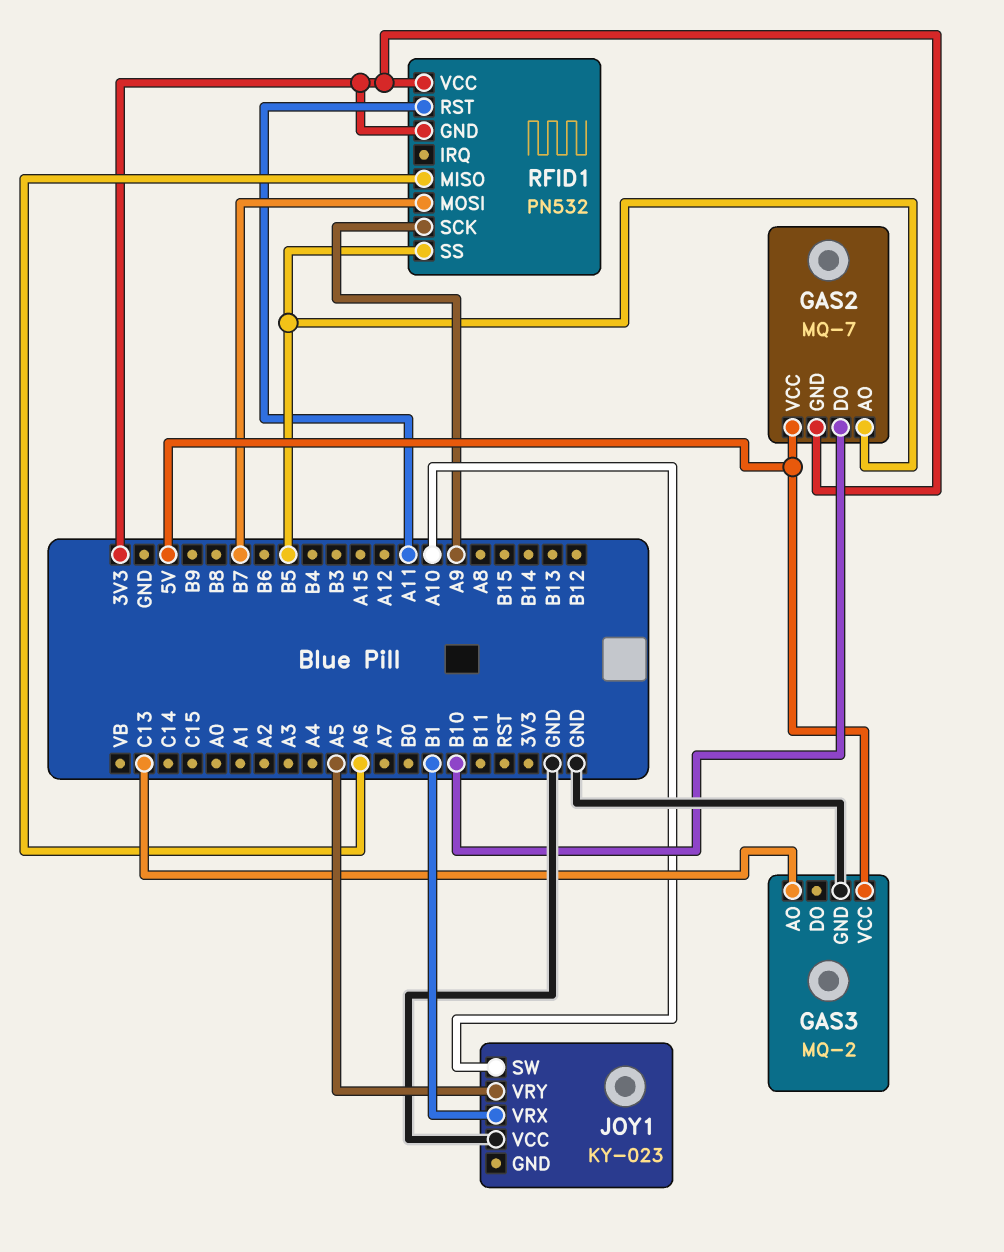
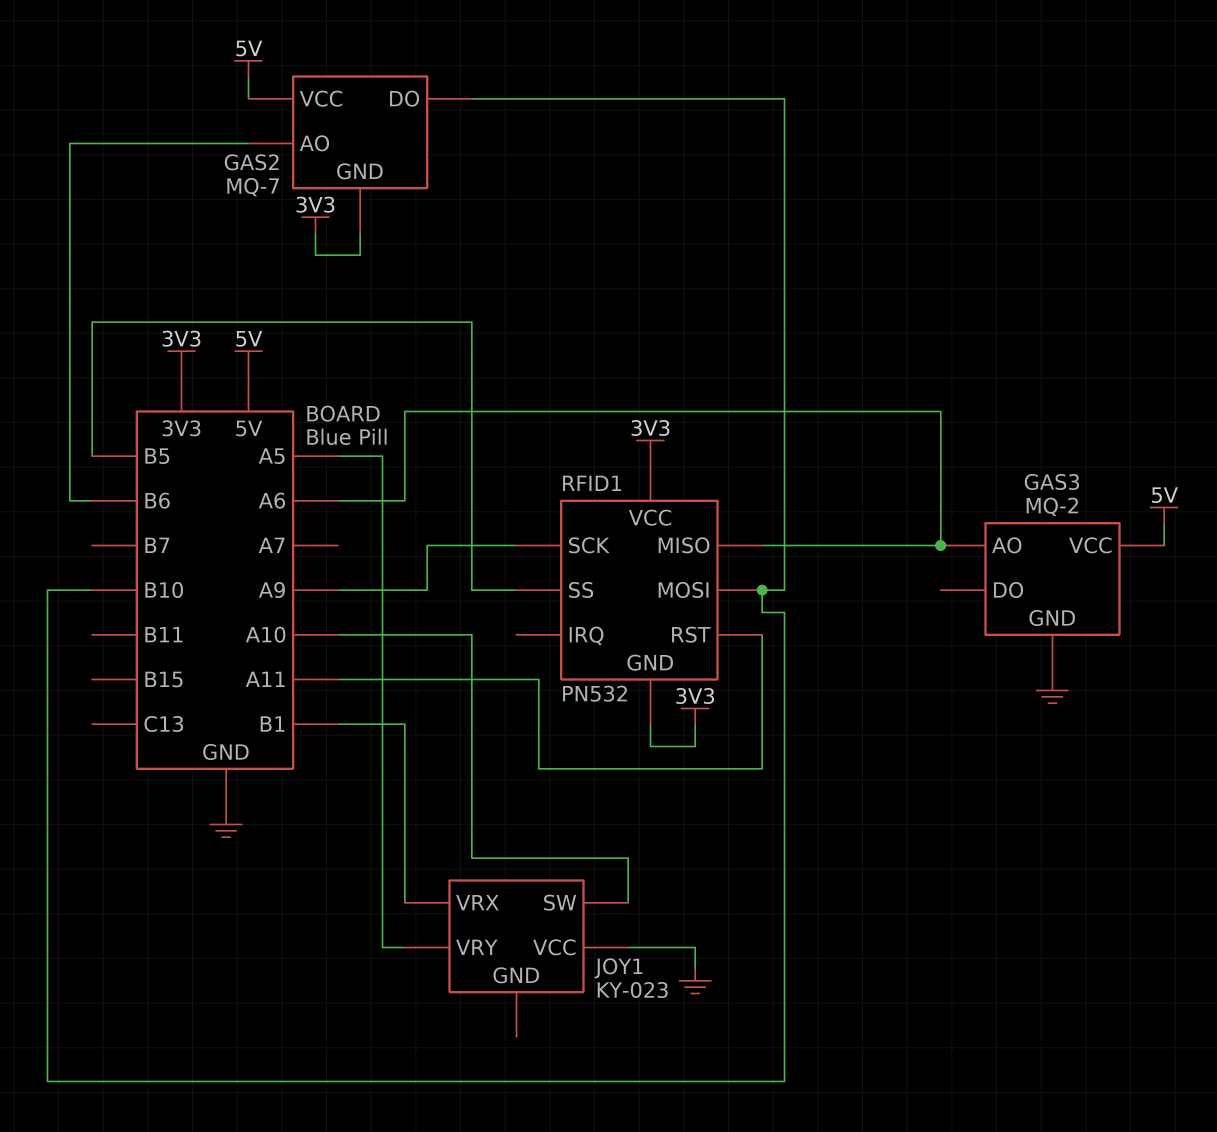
GAS2 pin AO: B5 -> B6
GAS3 pin AO: C13 -> A6
RFID1 pin MOSI: B7 -> B10

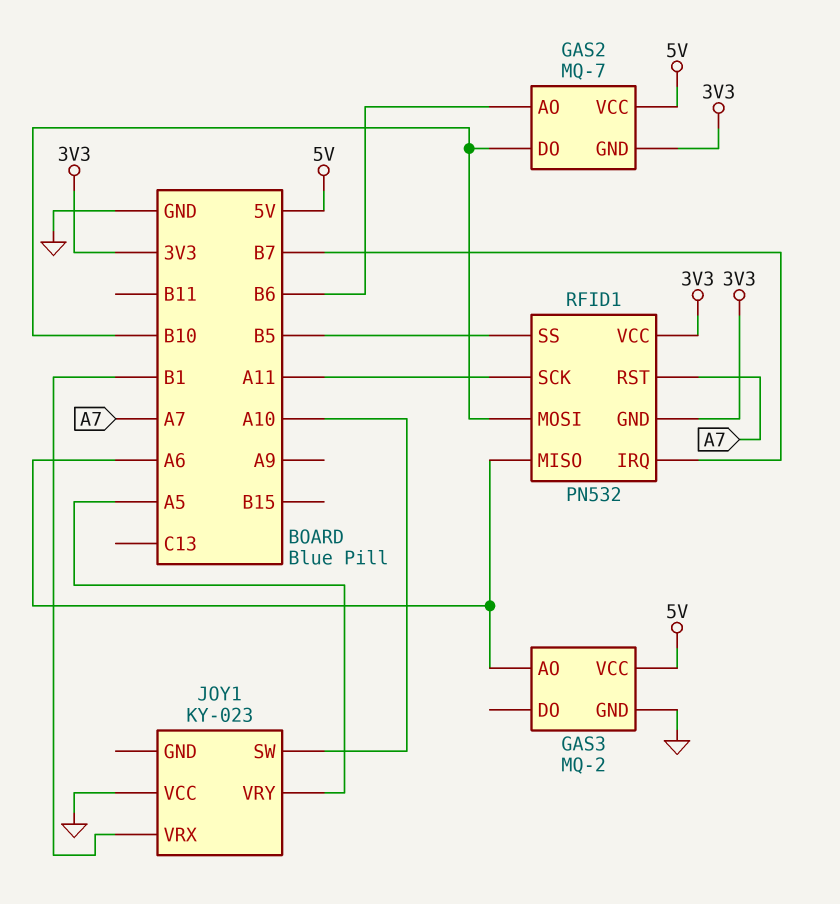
RFID1 pin IRQ: none -> B7
RFID1 pin RST: A11 -> A7
RFID1 pin SCK: A9 -> A11

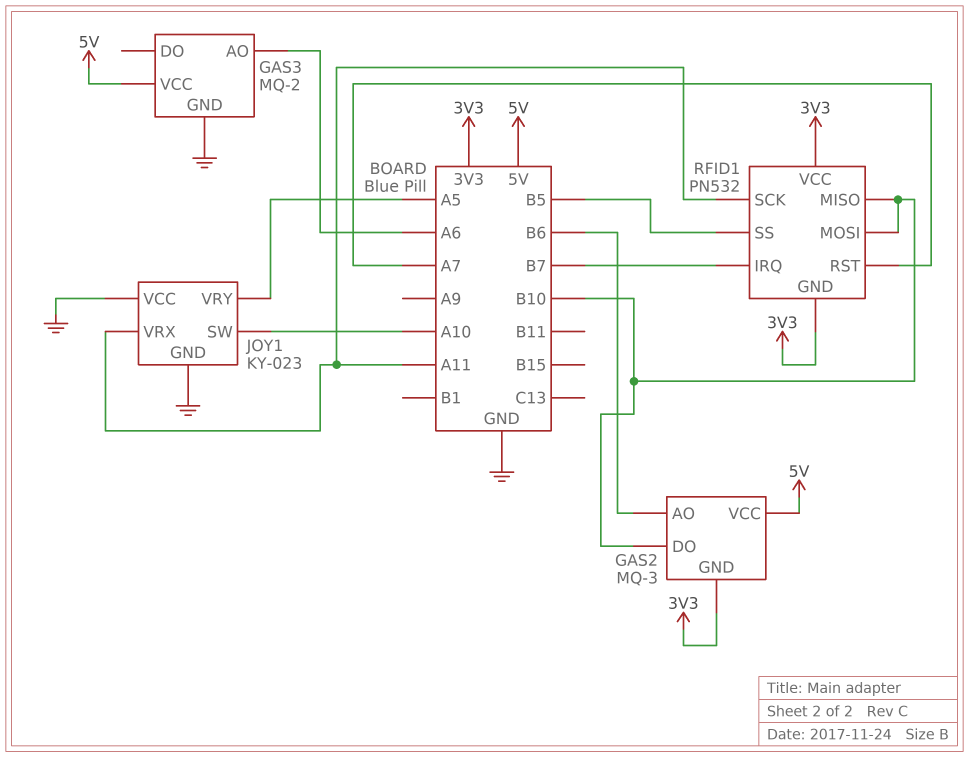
GAS2: MQ-7 -> MQ-3
JOY1 pin GND: none -> GND
JOY1 pin VRX: B1 -> A11
RFID1 pin MISO: A6 -> B10

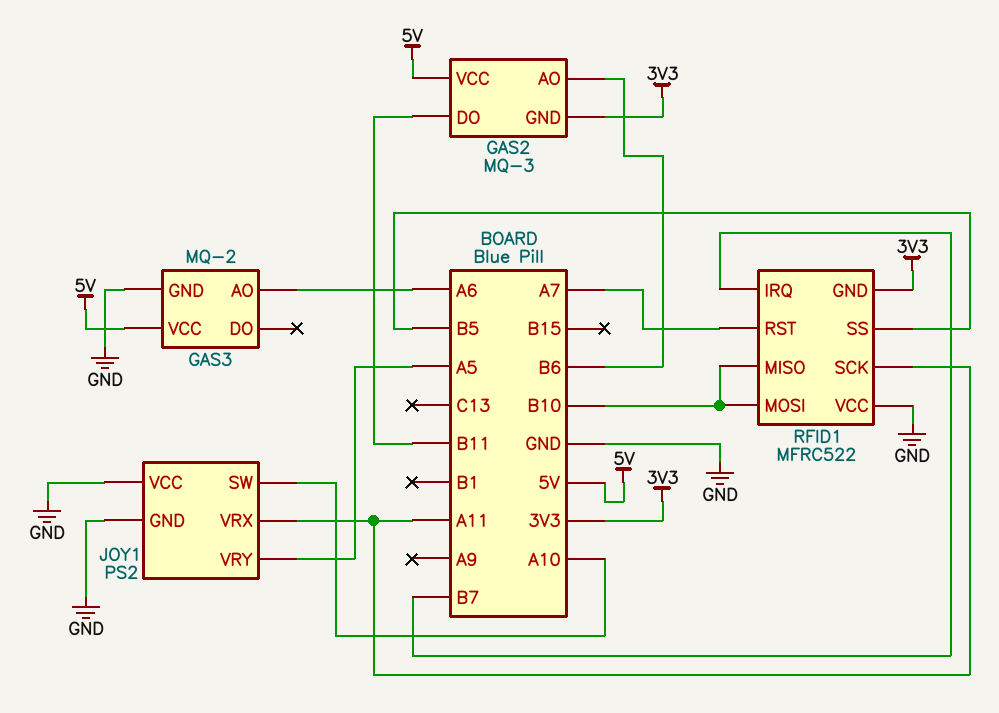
GAS2 pin DO: B10 -> B11
JOY1: KY-023 -> PS2
RFID1: PN532 -> MFRC522
RFID1 pin VCC: 3V3 -> GND

